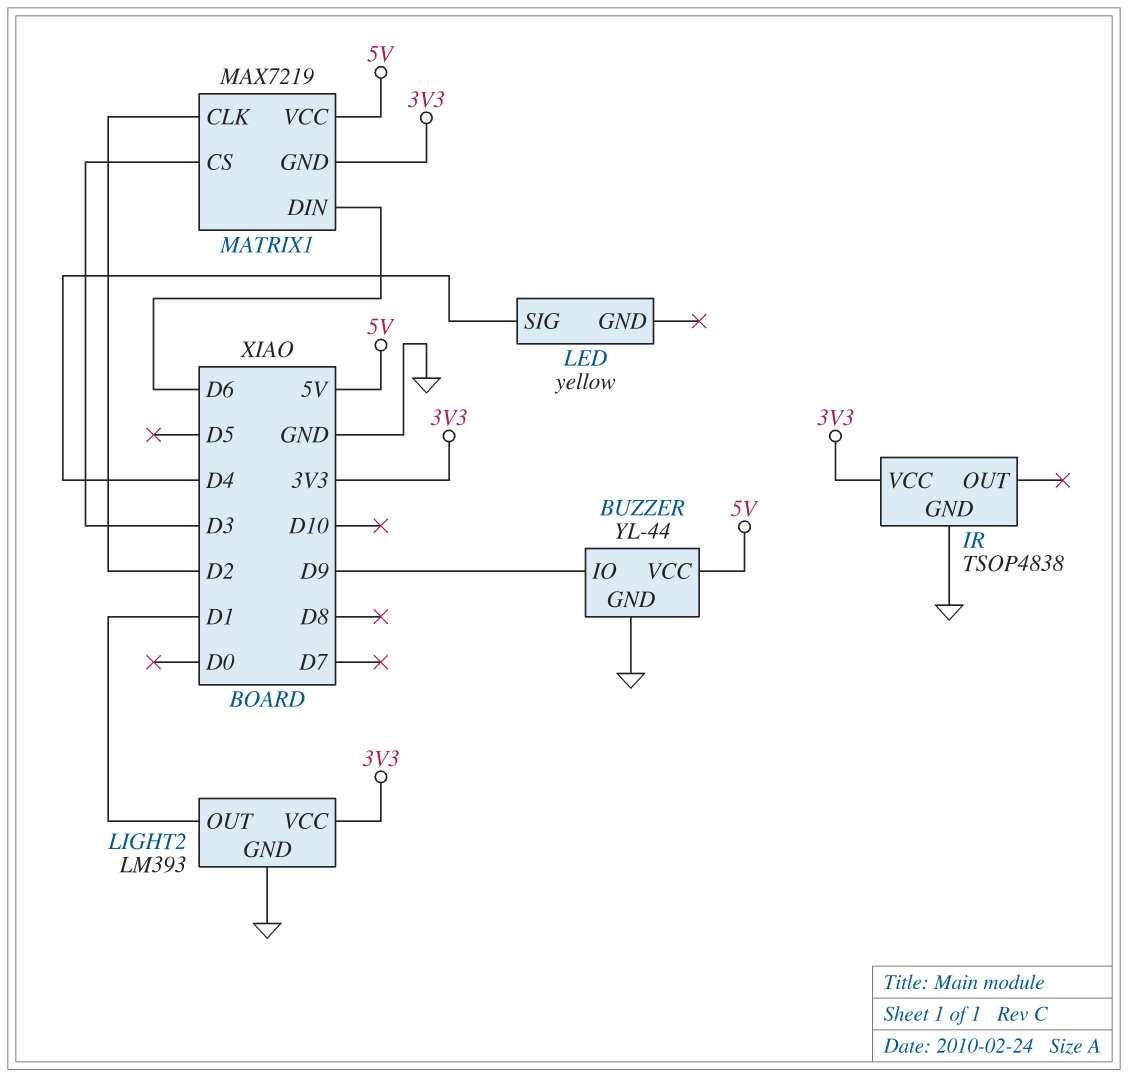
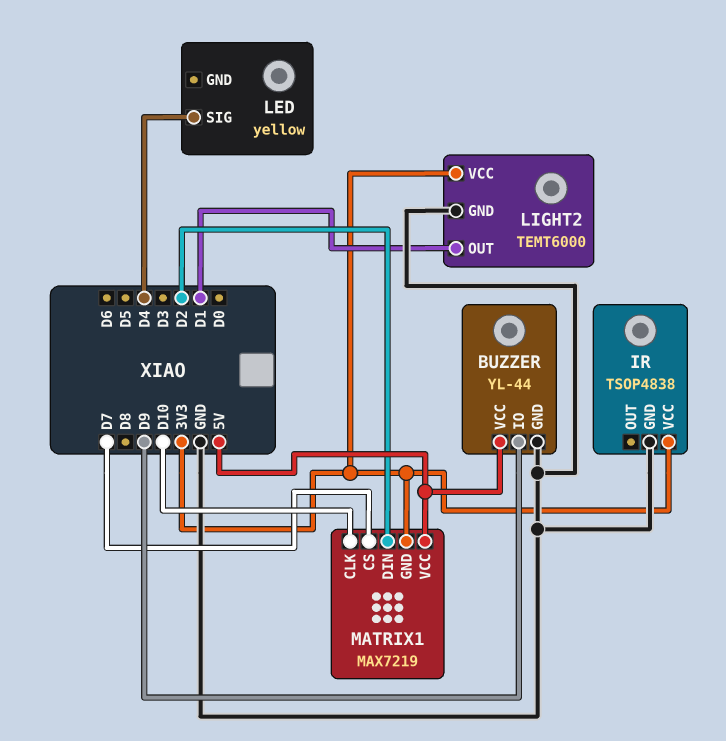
LIGHT2: LM393 -> TEMT6000
MATRIX1 pin CLK: D2 -> D10
MATRIX1 pin CS: D3 -> D7
MATRIX1 pin DIN: D6 -> D2

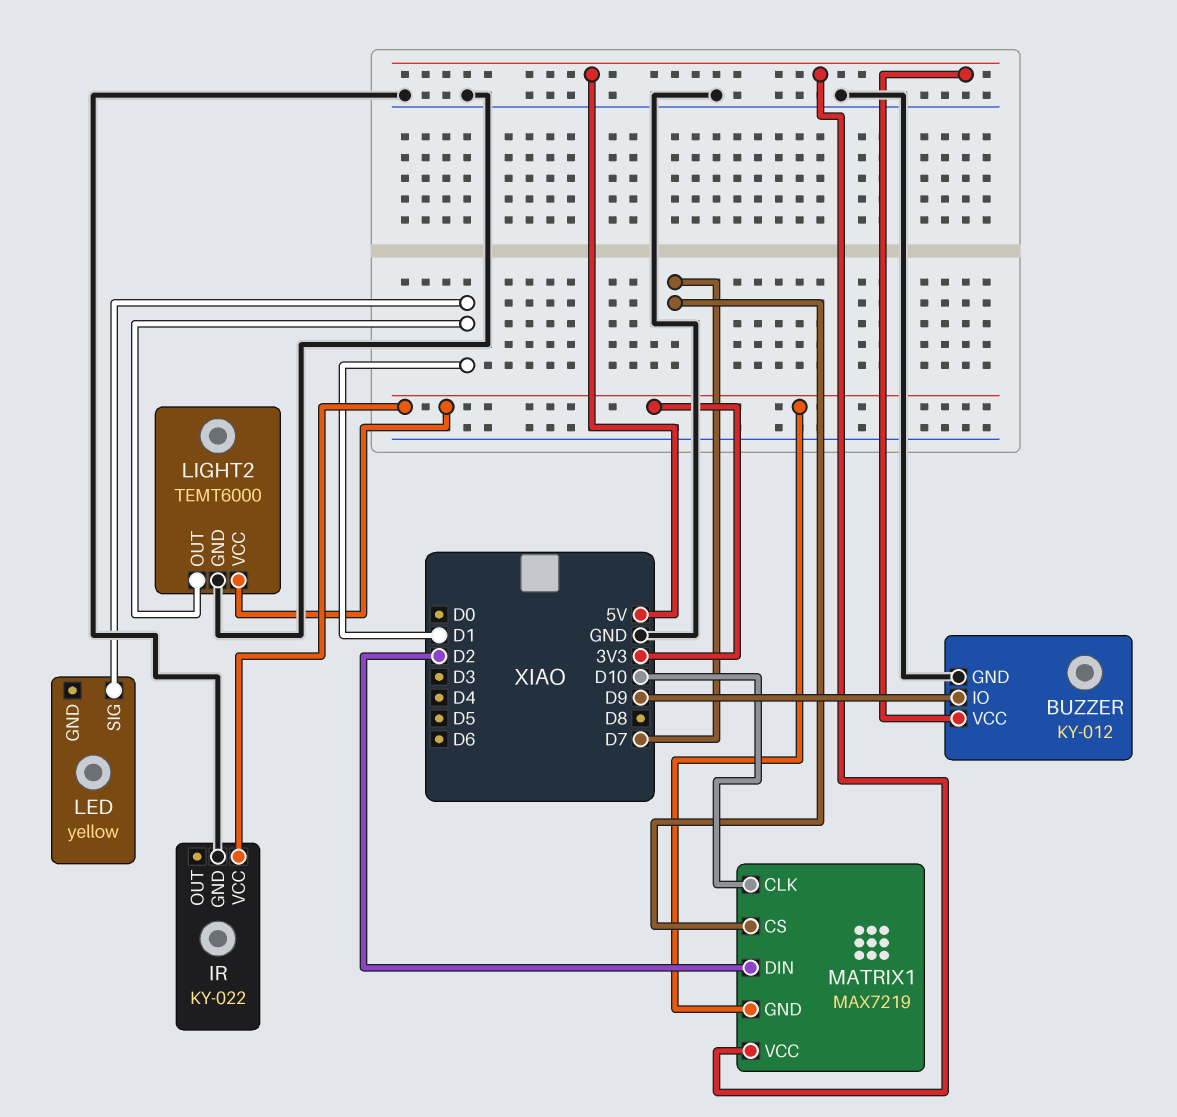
BUZZER: YL-44 -> KY-012
IR: TSOP4838 -> KY-022
LED pin SIG: D4 -> D1

